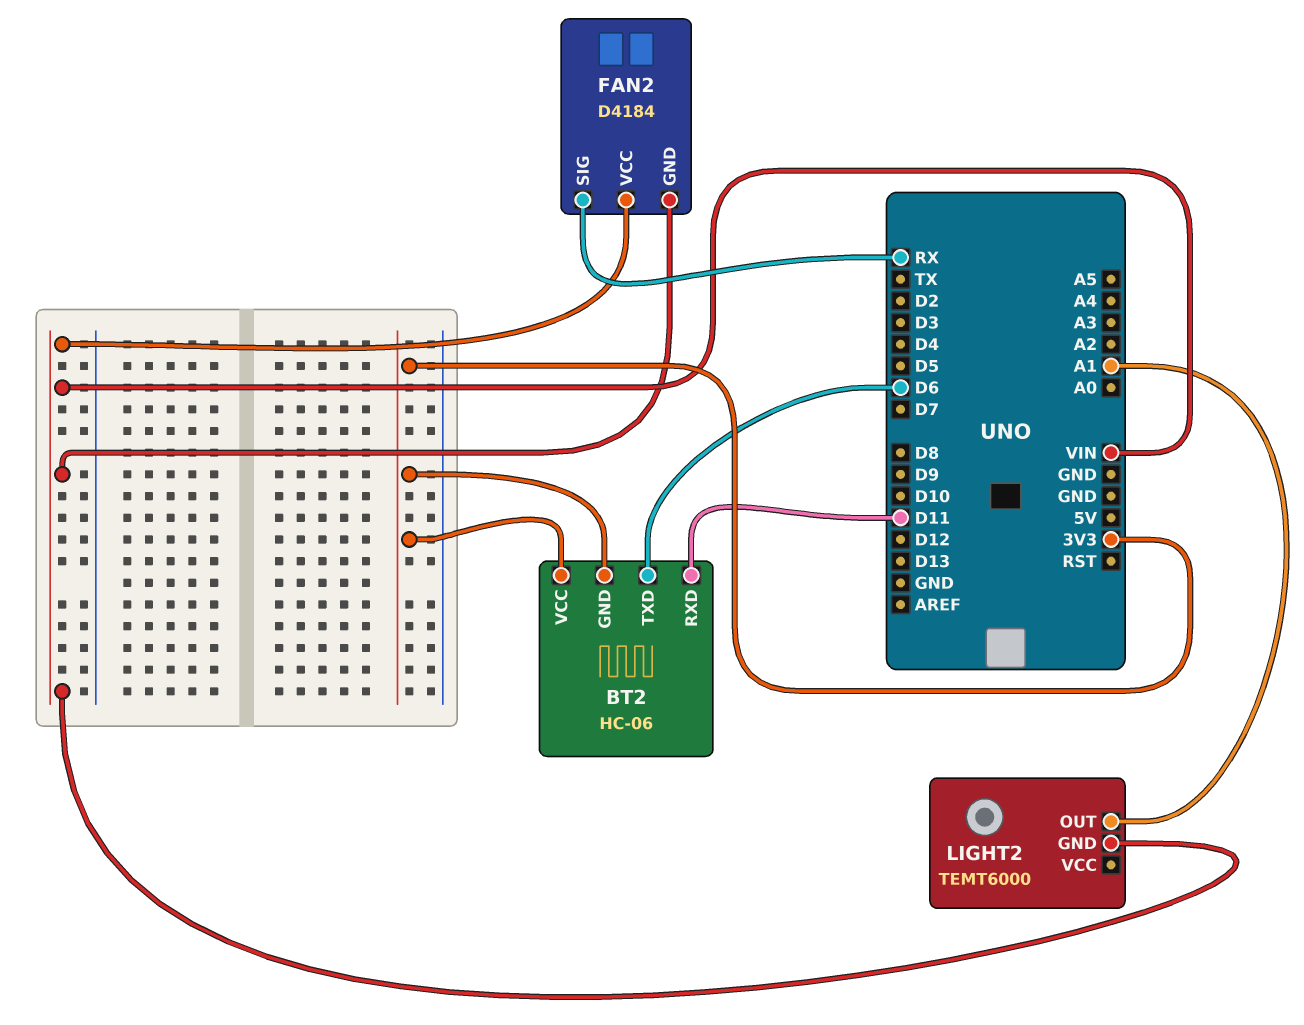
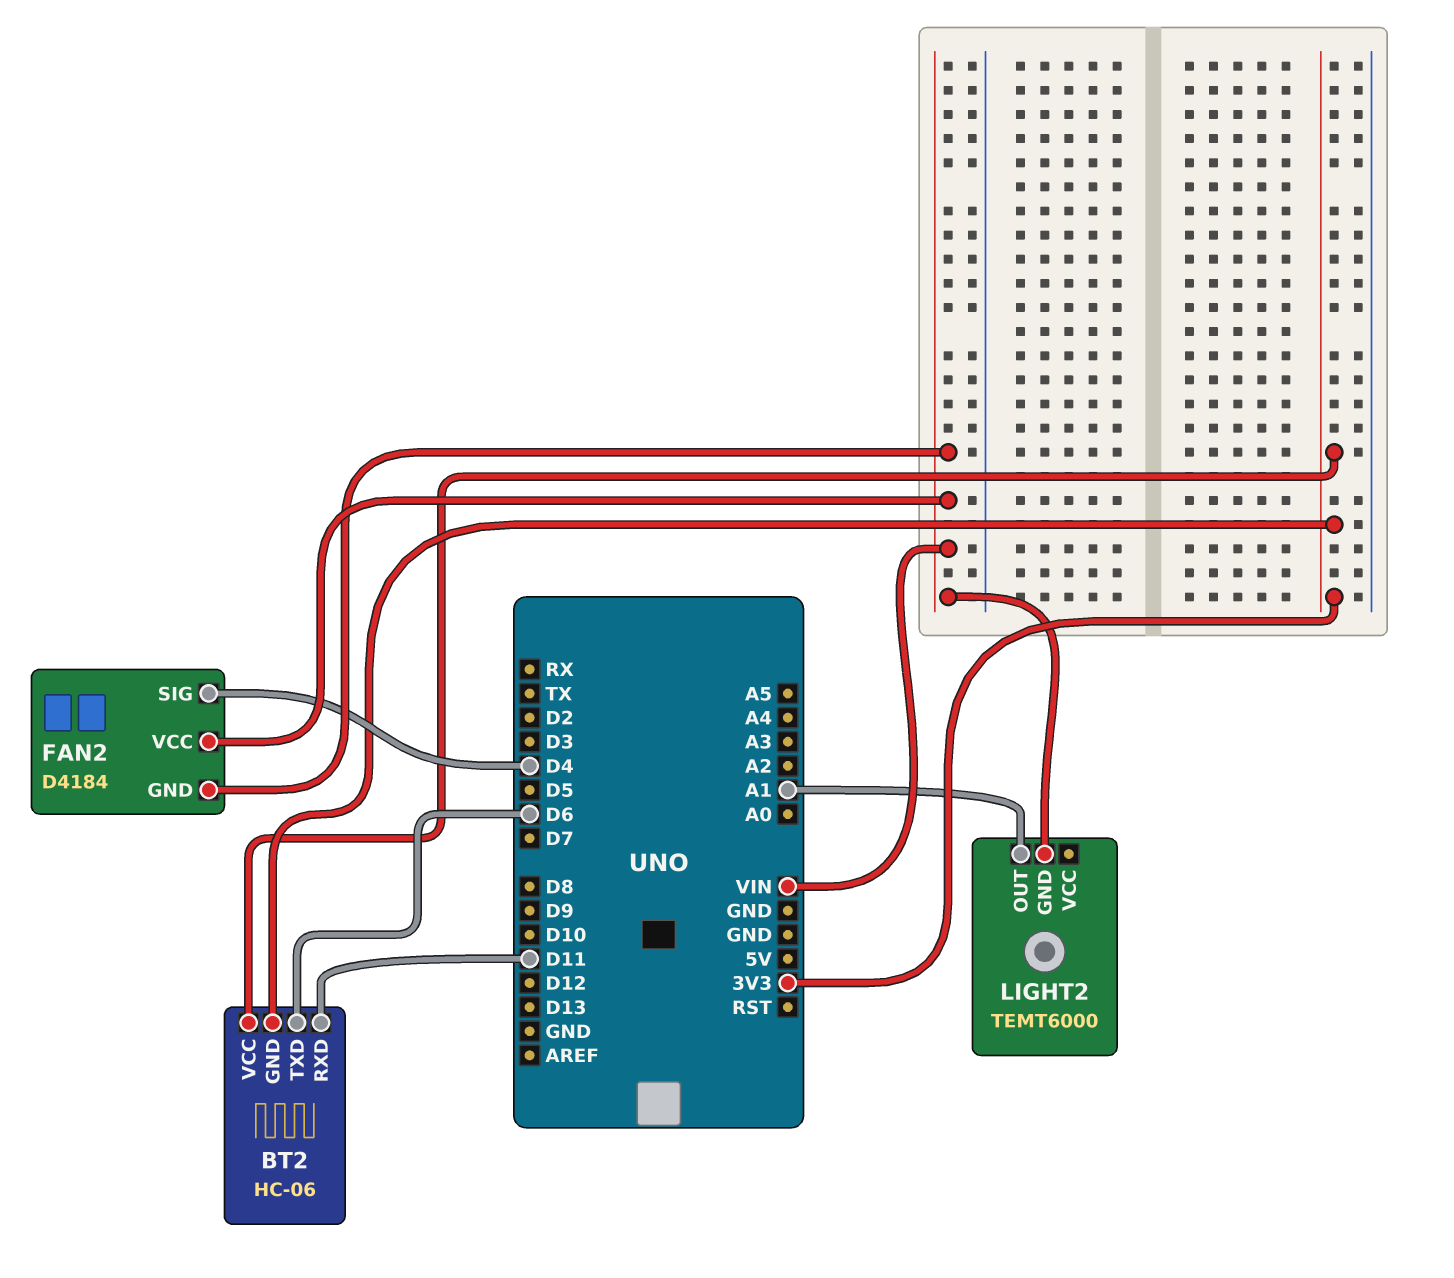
FAN2 pin SIG: RX -> D4

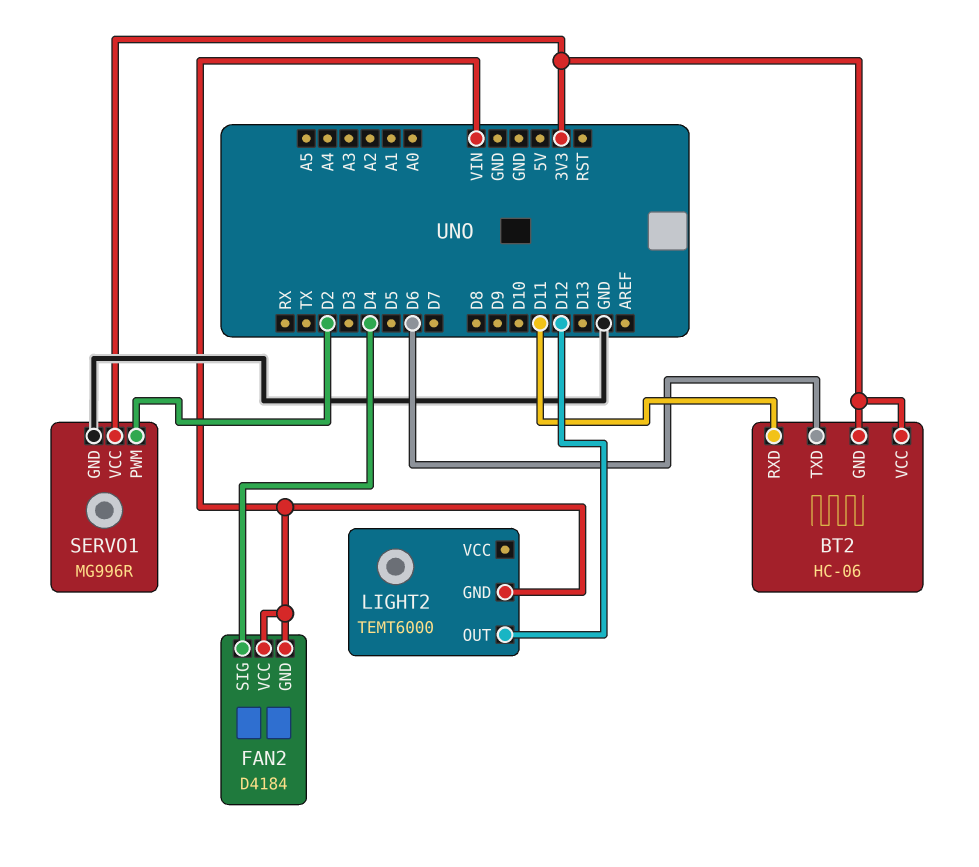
LIGHT2 pin OUT: A1 -> D12
SERVO1: none -> MG996R
SERVO1 pin GND: none -> GND
SERVO1 pin PWM: none -> D2
SERVO1 pin VCC: none -> 3V3

